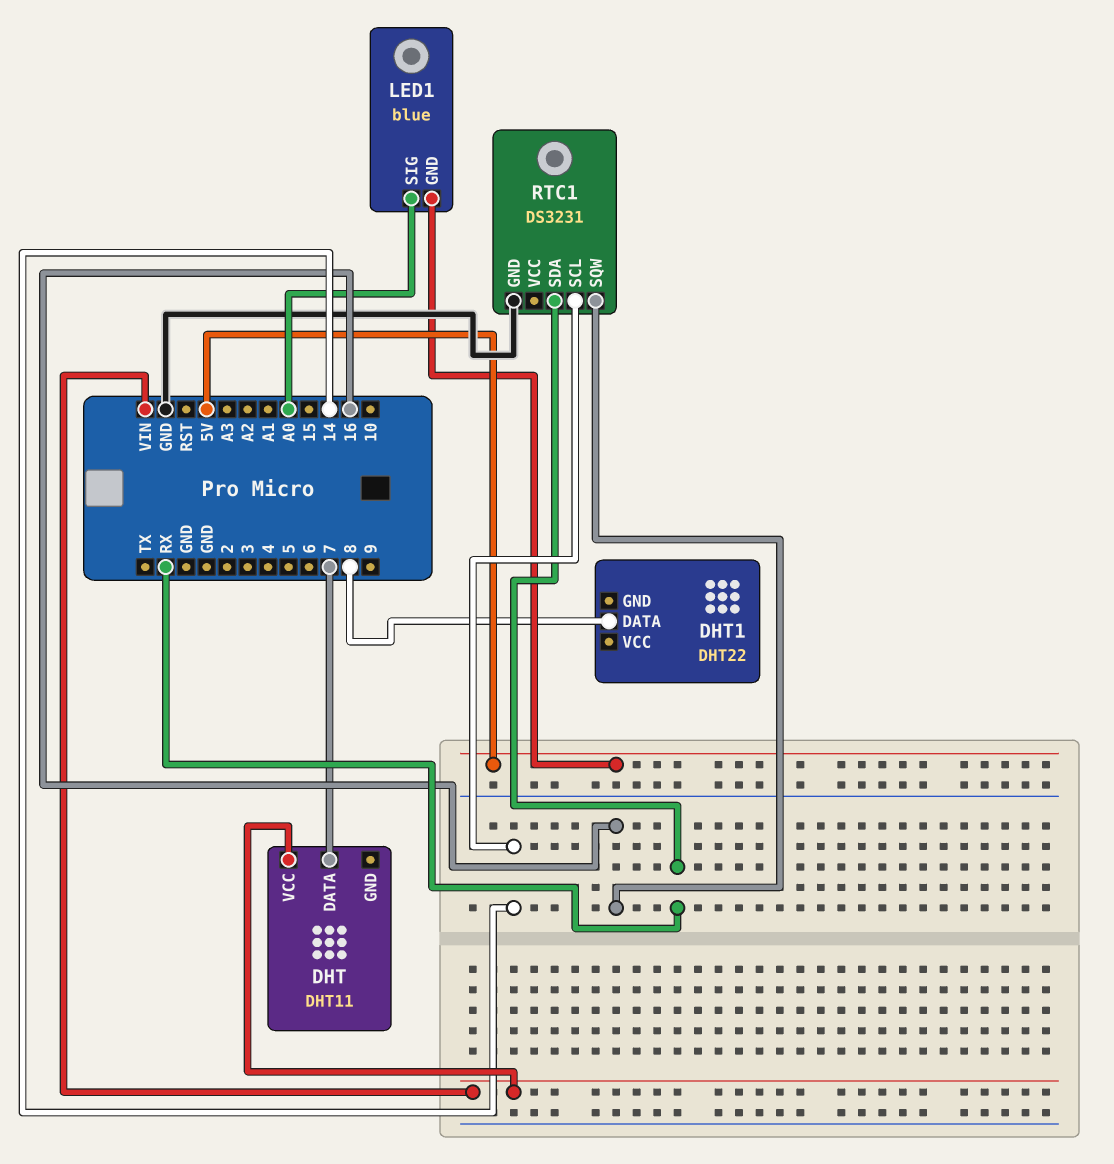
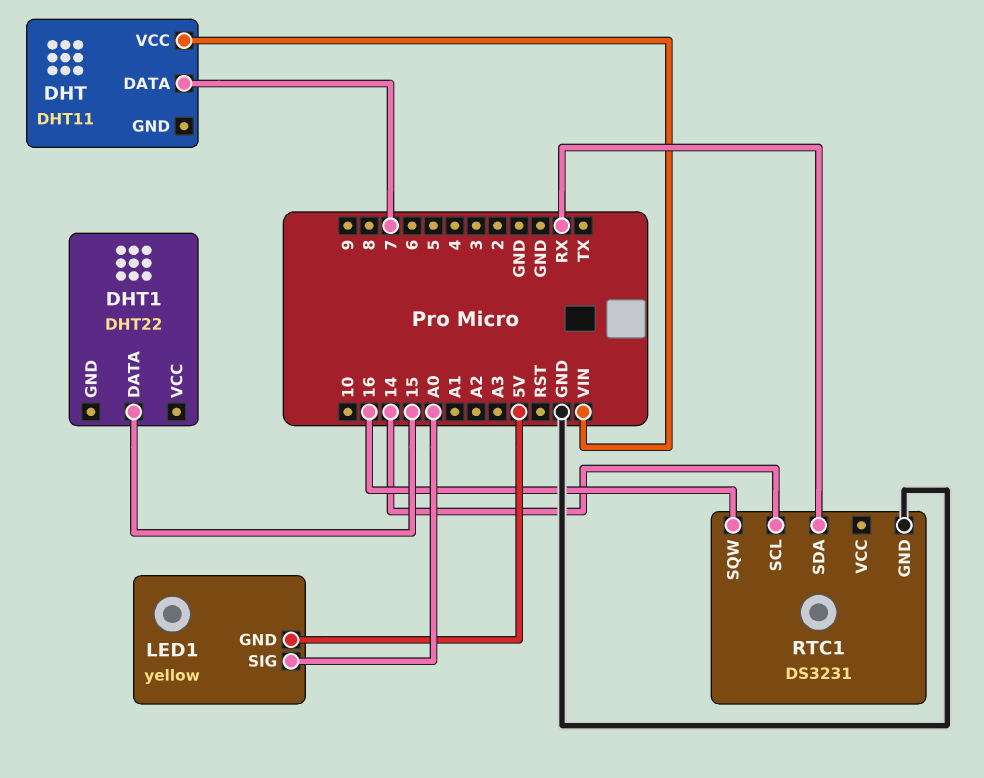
DHT1 pin DATA: 8 -> 15
LED1: blue -> yellow

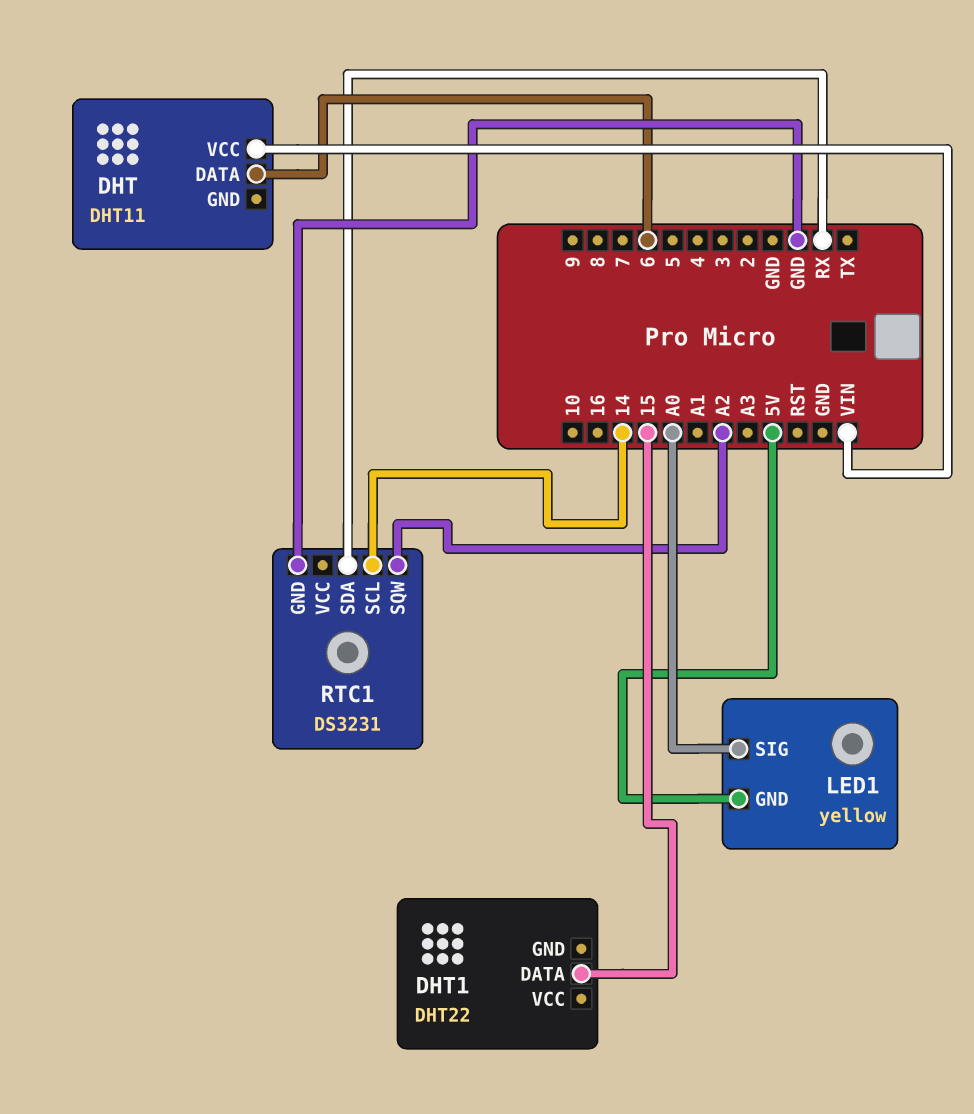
DHT pin DATA: 7 -> 6
RTC1 pin SQW: 16 -> A2

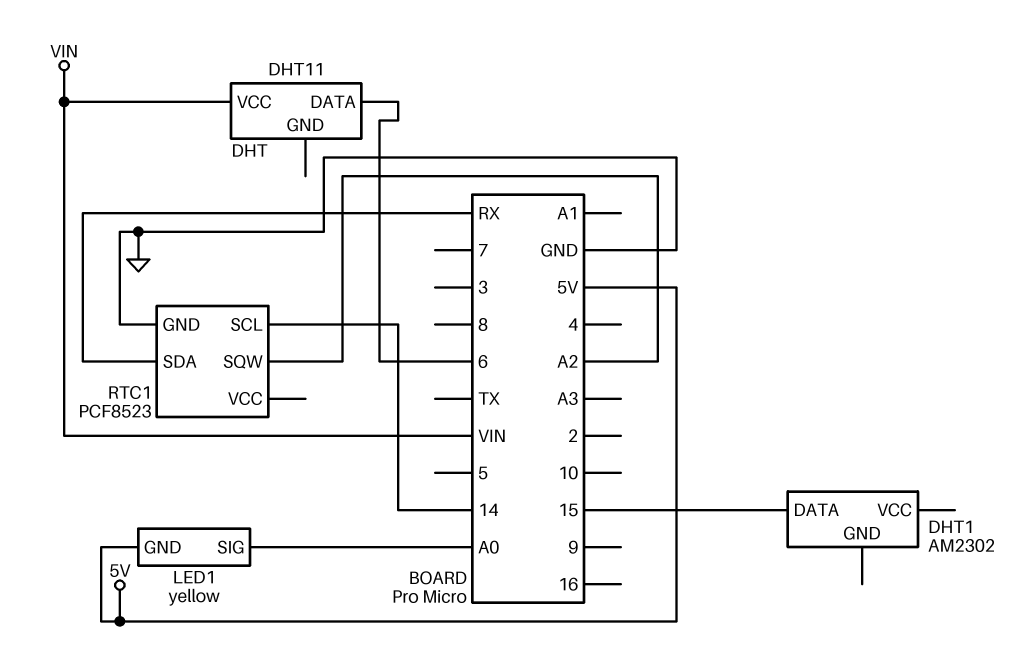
DHT1: DHT22 -> AM2302
RTC1: DS3231 -> PCF8523

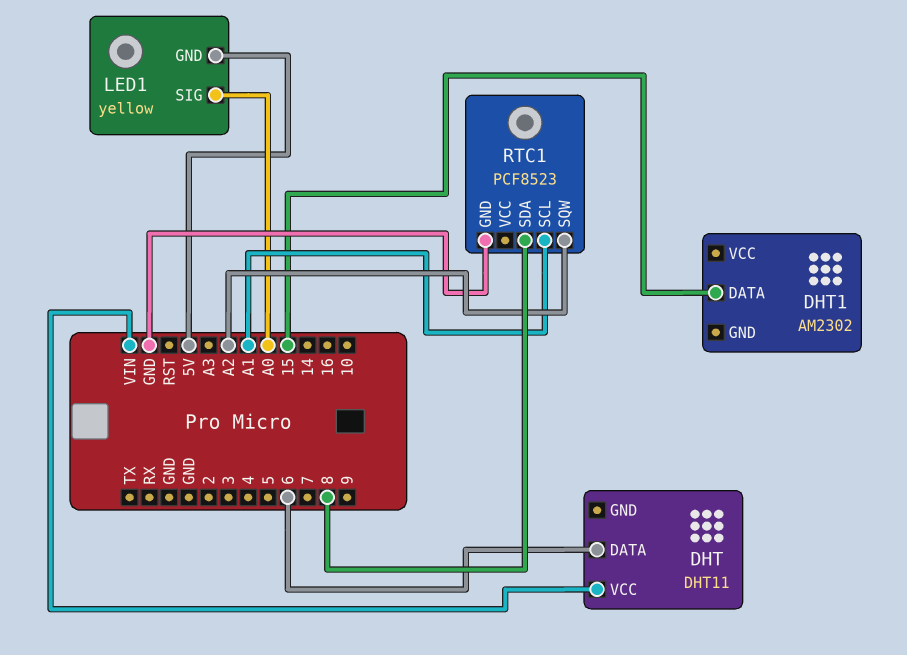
RTC1 pin SCL: 14 -> A1
RTC1 pin SDA: RX -> 8

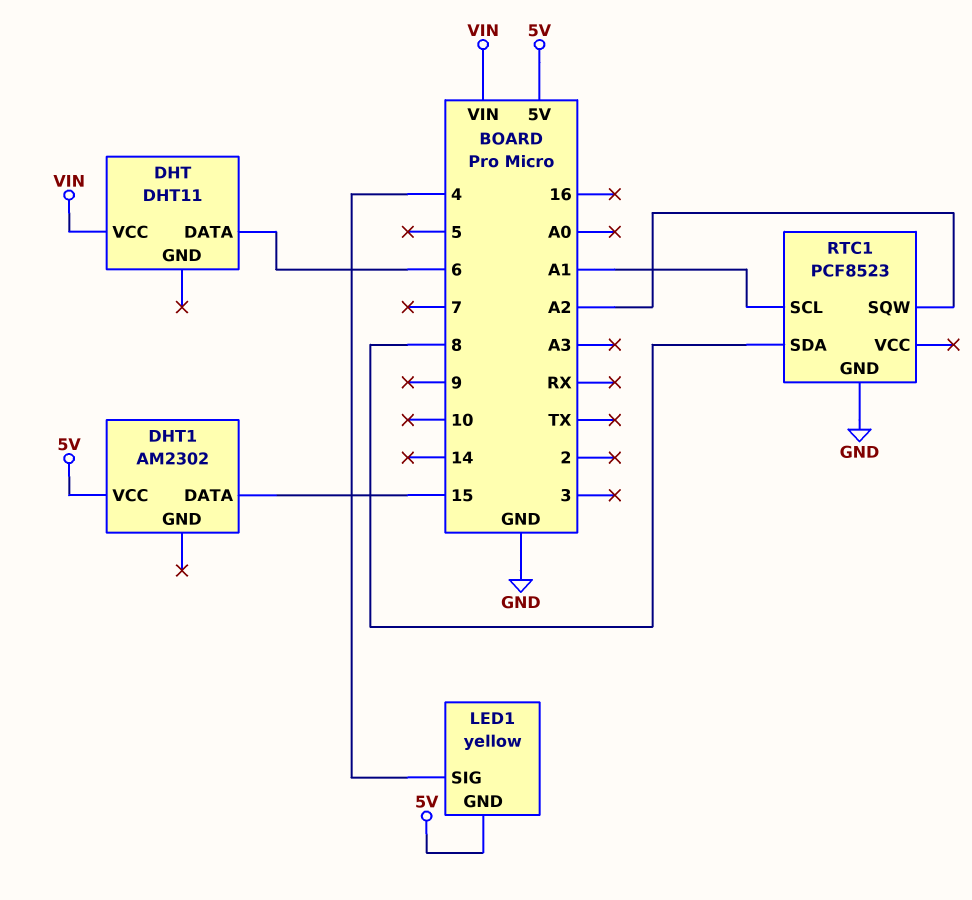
DHT1 pin VCC: none -> 5V
LED1 pin SIG: A0 -> 4

